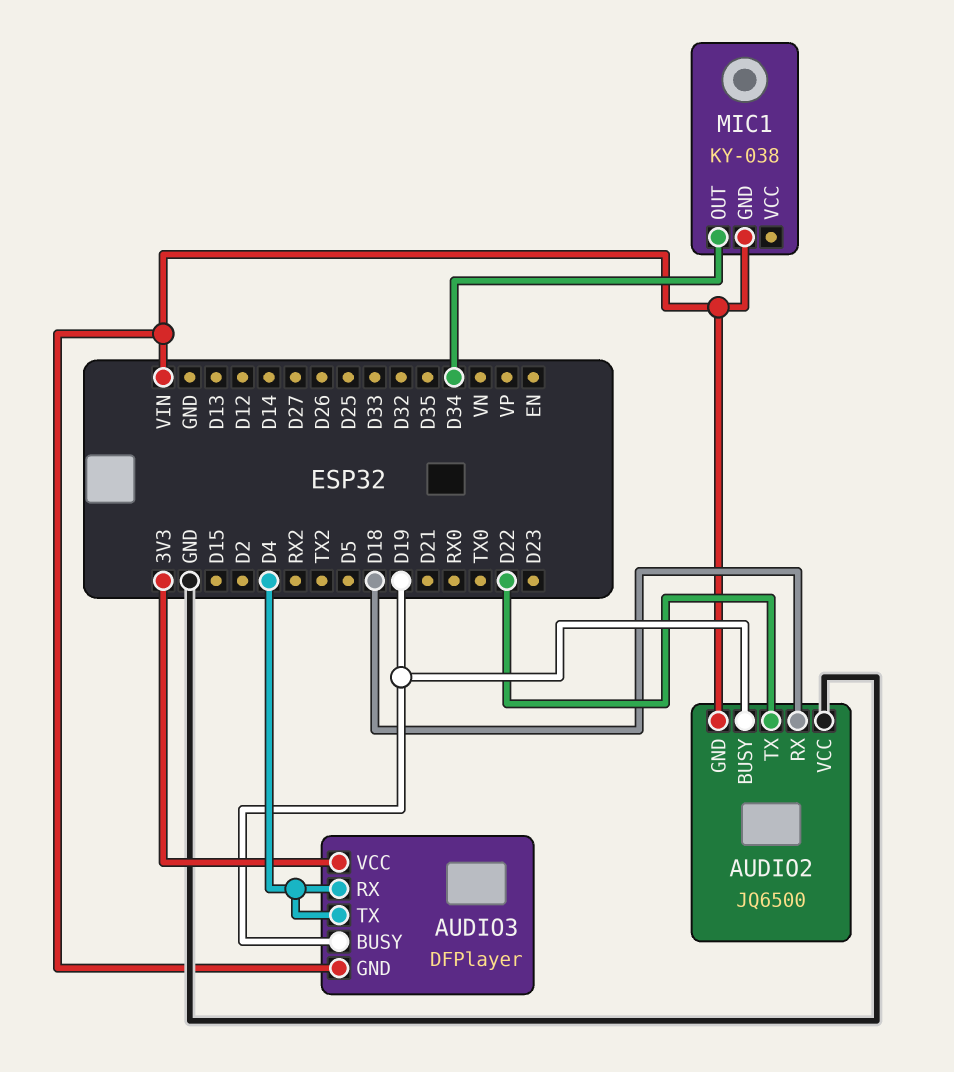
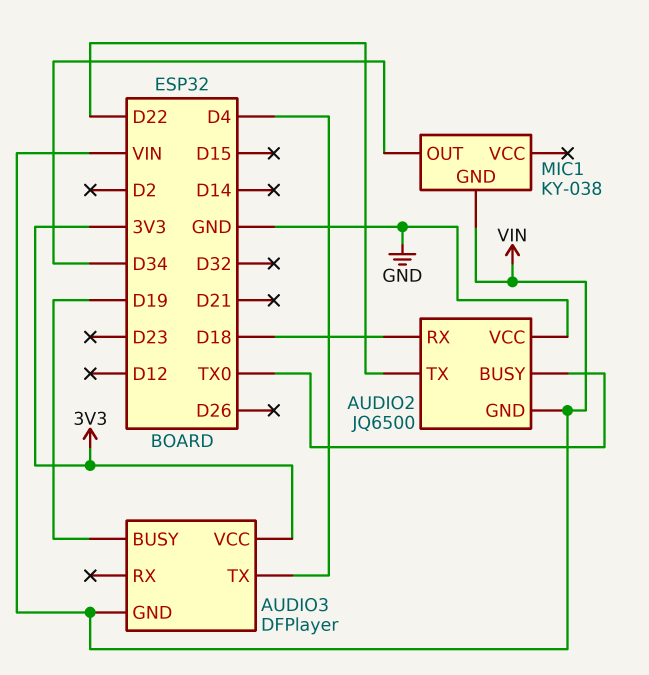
AUDIO2 pin BUSY: D19 -> TX0
AUDIO3 pin RX: D4 -> none

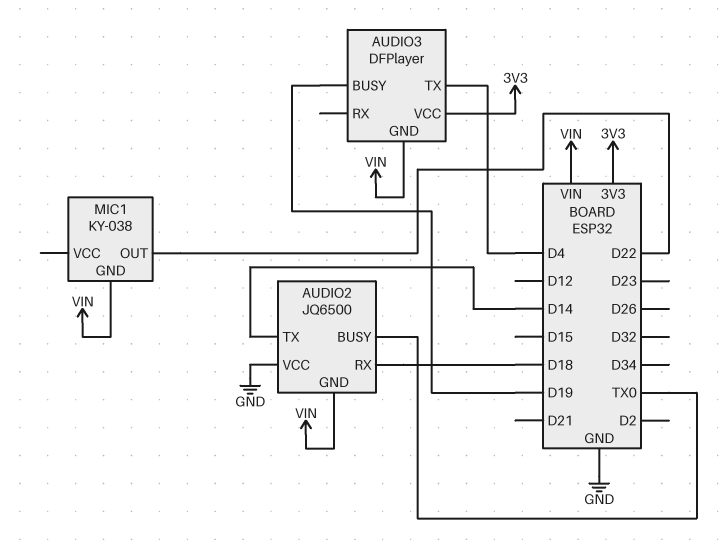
AUDIO2 pin TX: D22 -> D14
MIC1 pin OUT: D34 -> D22

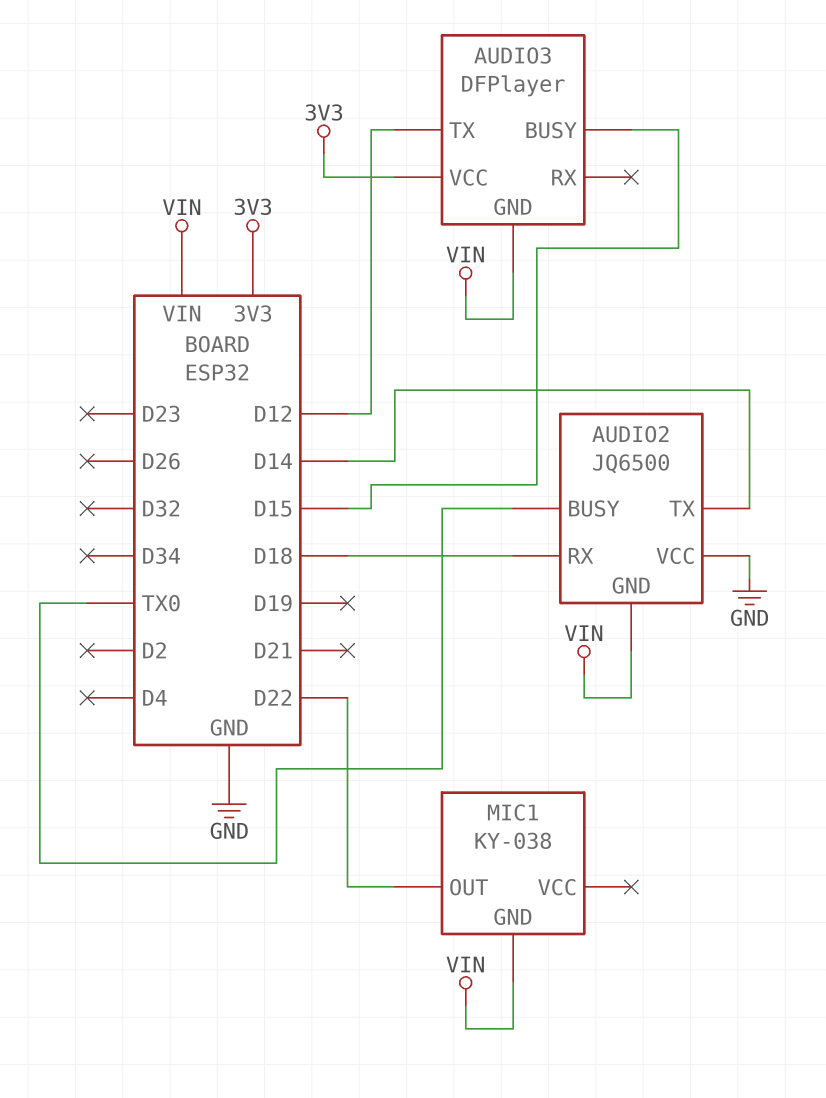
AUDIO3 pin BUSY: D19 -> D15
AUDIO3 pin TX: D4 -> D12

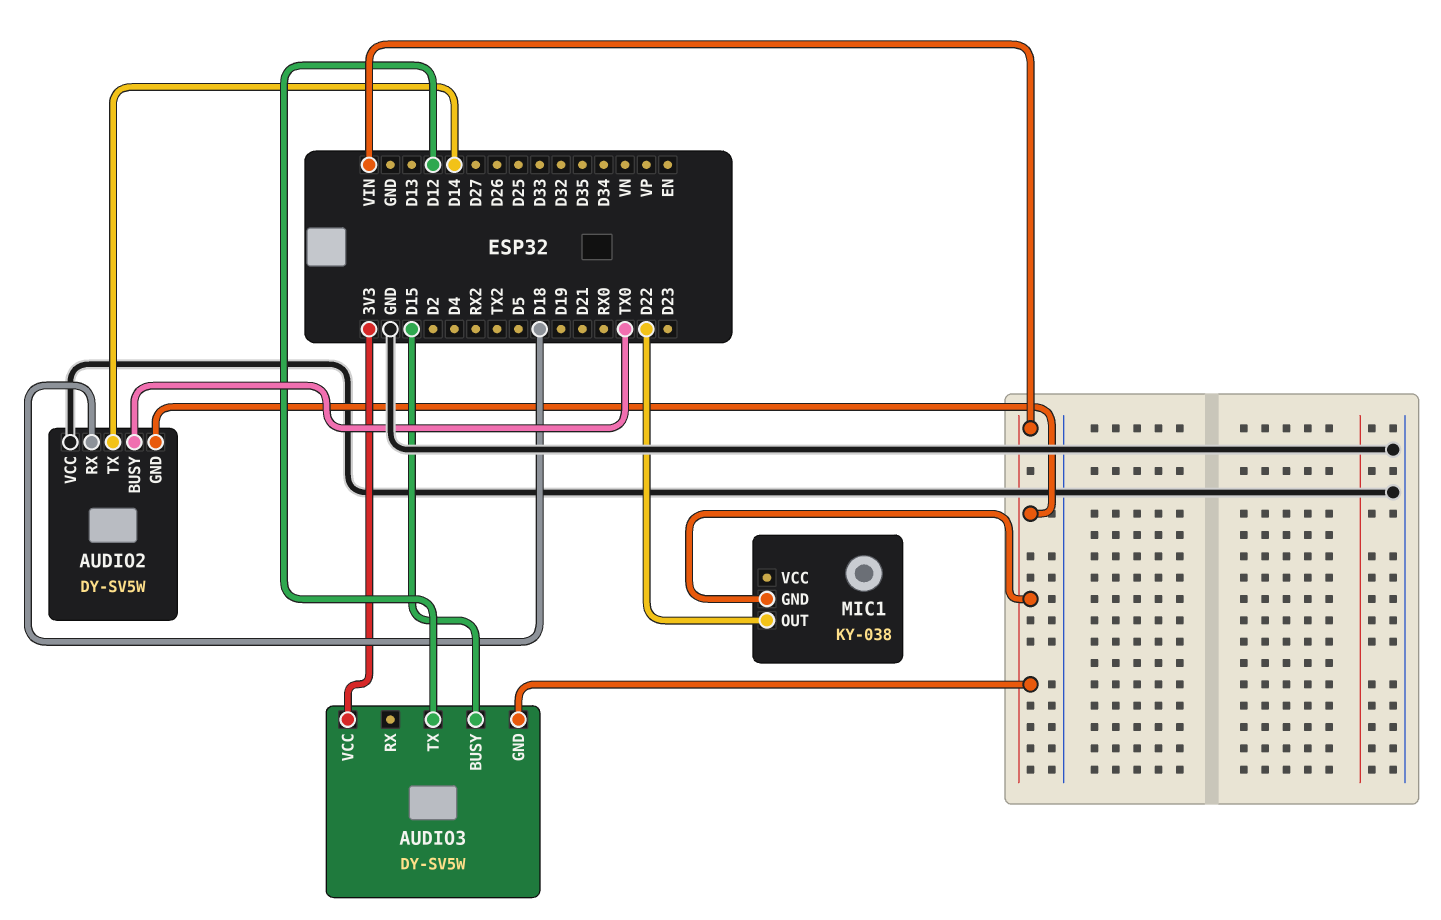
AUDIO2: JQ6500 -> DY-SV5W
AUDIO3: DFPlayer -> DY-SV5W

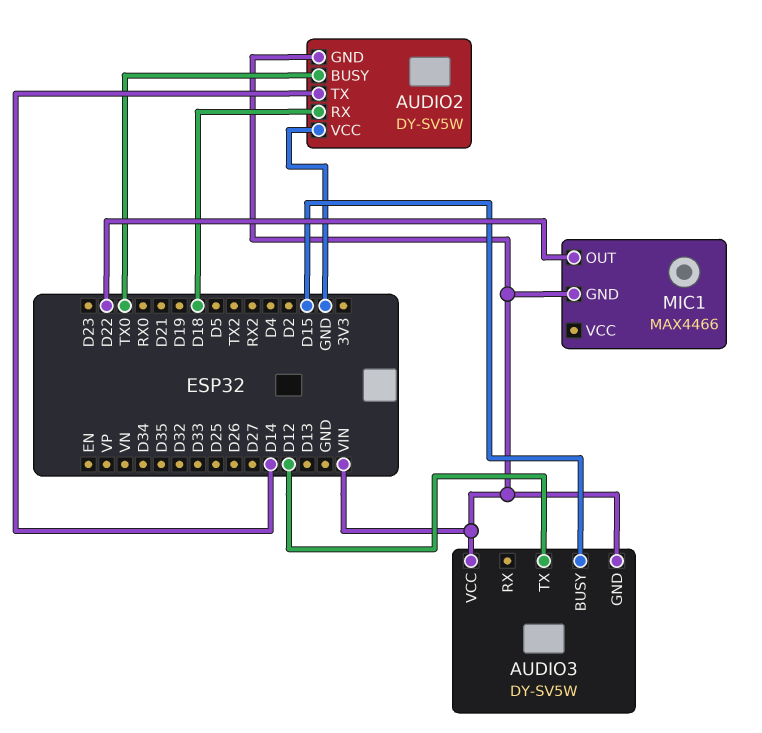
AUDIO3 pin VCC: 3V3 -> VIN
MIC1: KY-038 -> MAX4466

